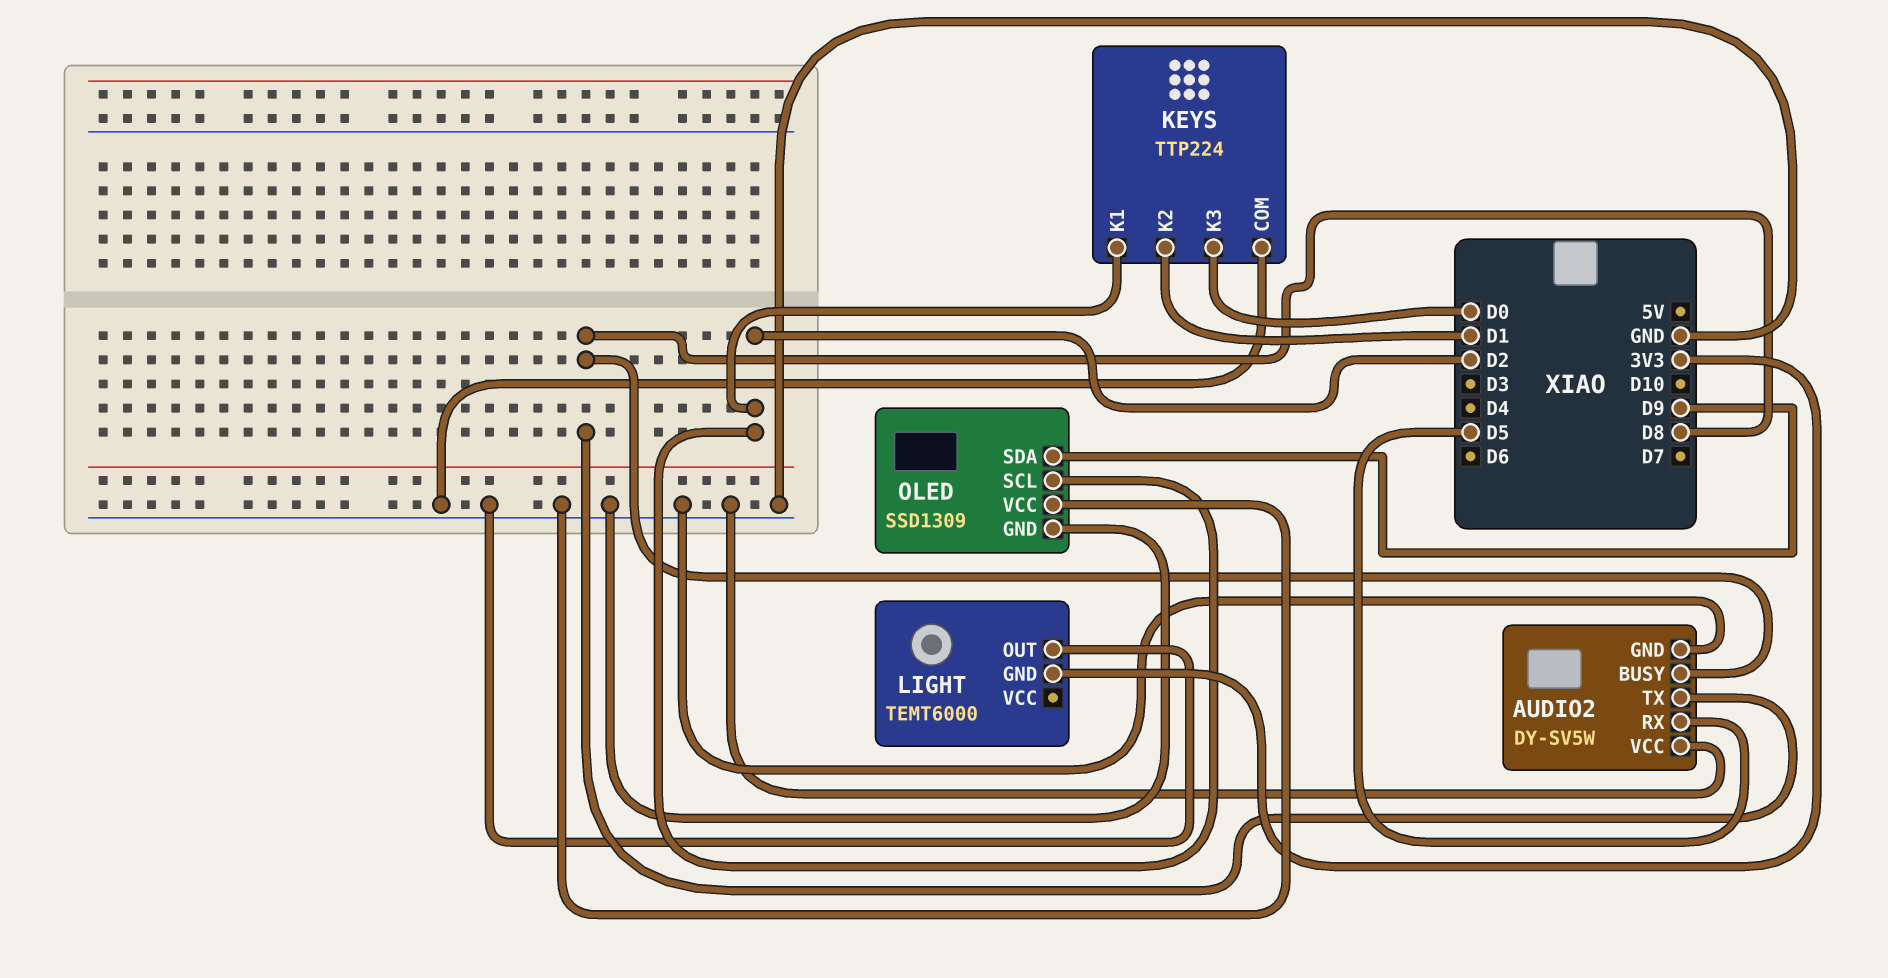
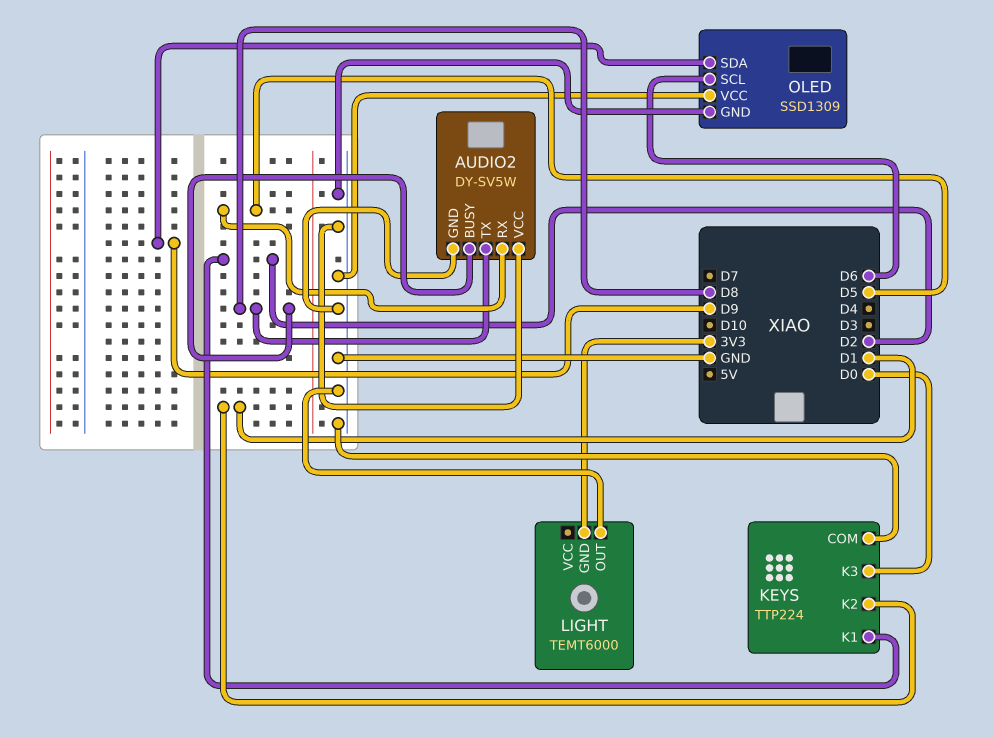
OLED pin SCL: D2 -> D6

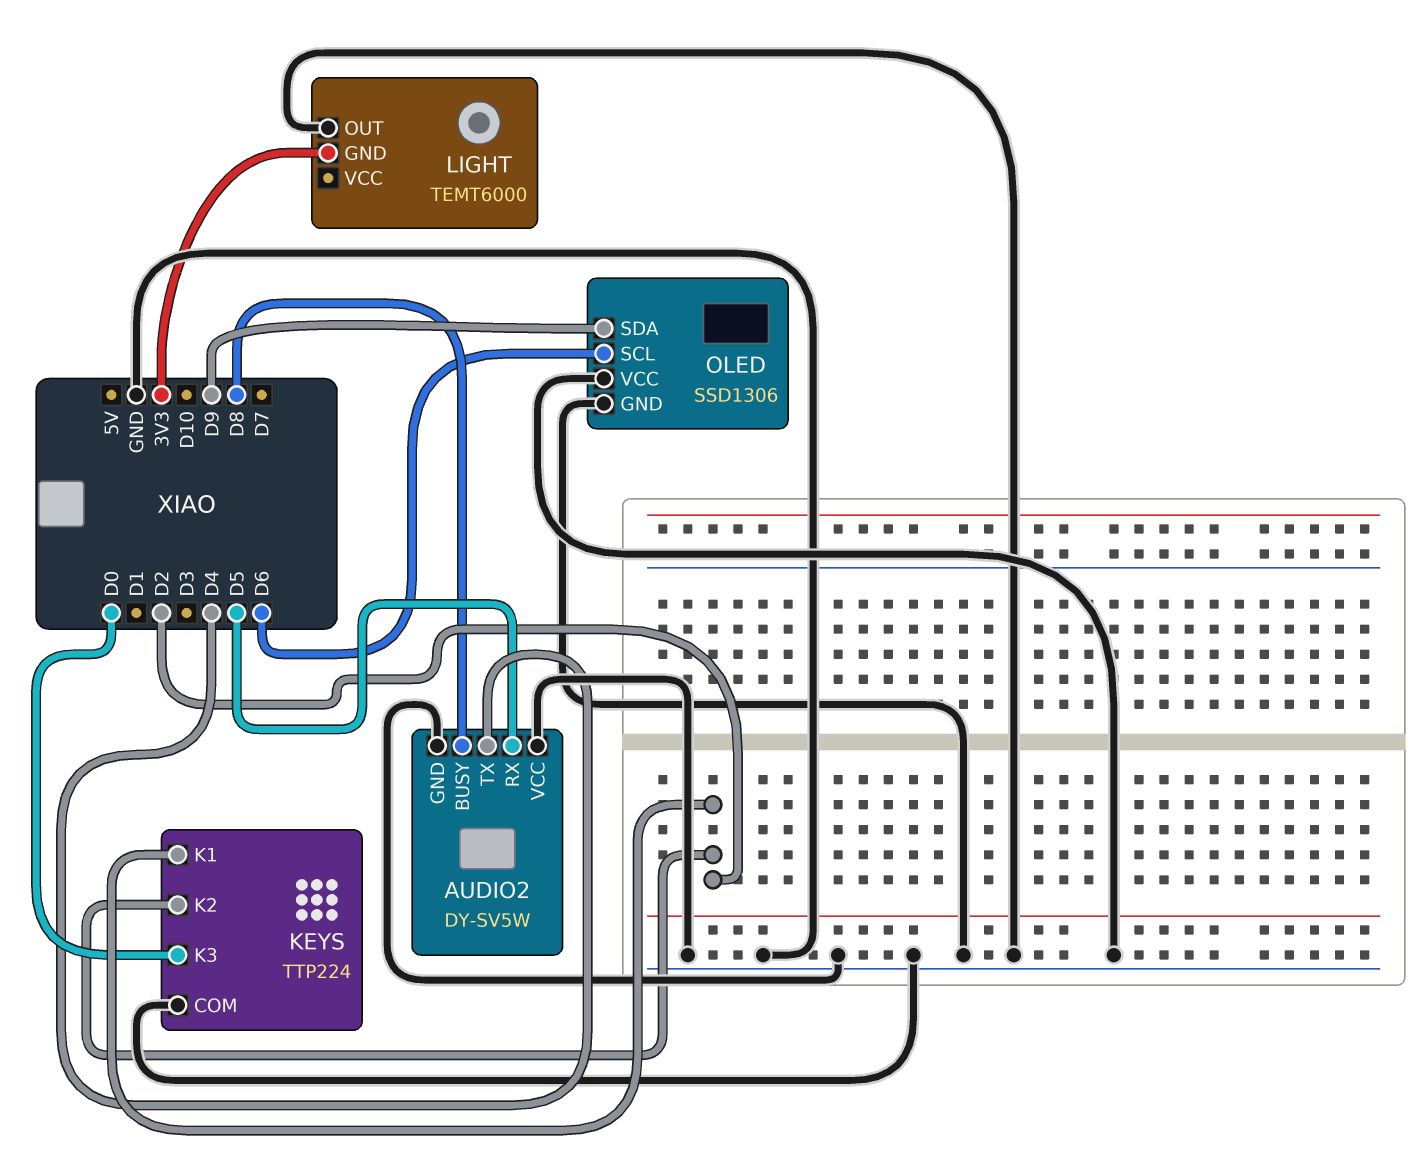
AUDIO2 pin TX: D8 -> D4
KEYS pin K2: D1 -> D2
OLED: SSD1309 -> SSD1306

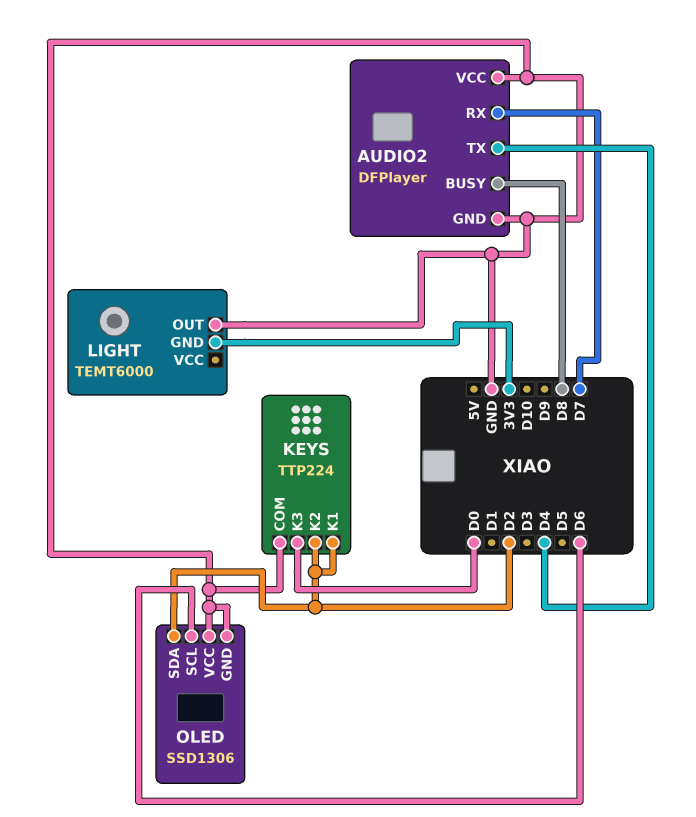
AUDIO2: DY-SV5W -> DFPlayer
AUDIO2 pin RX: D5 -> D7
OLED pin SDA: D9 -> D2

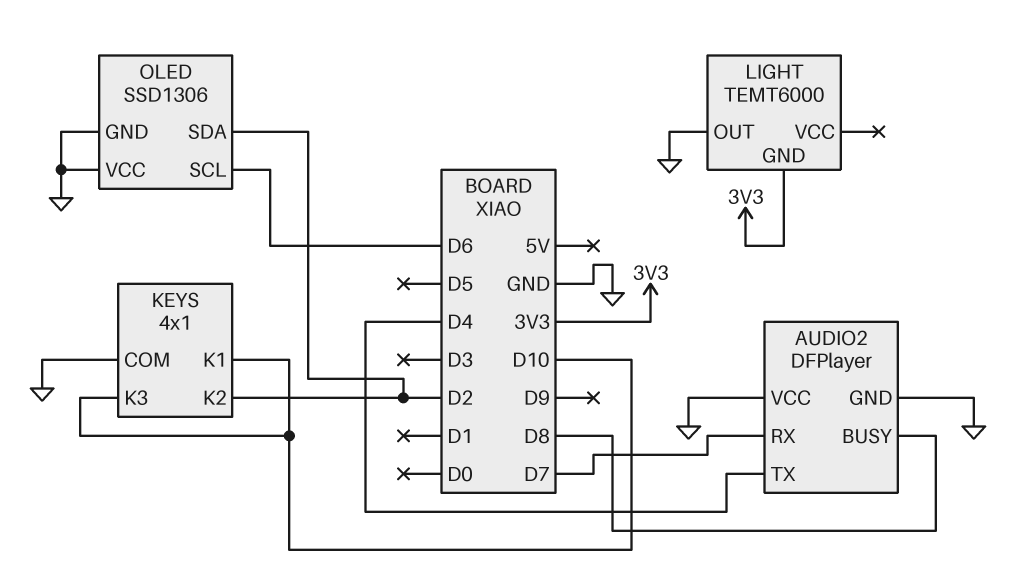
KEYS: TTP224 -> 4x1
KEYS pin K1: D2 -> D10
KEYS pin K3: D0 -> D10

